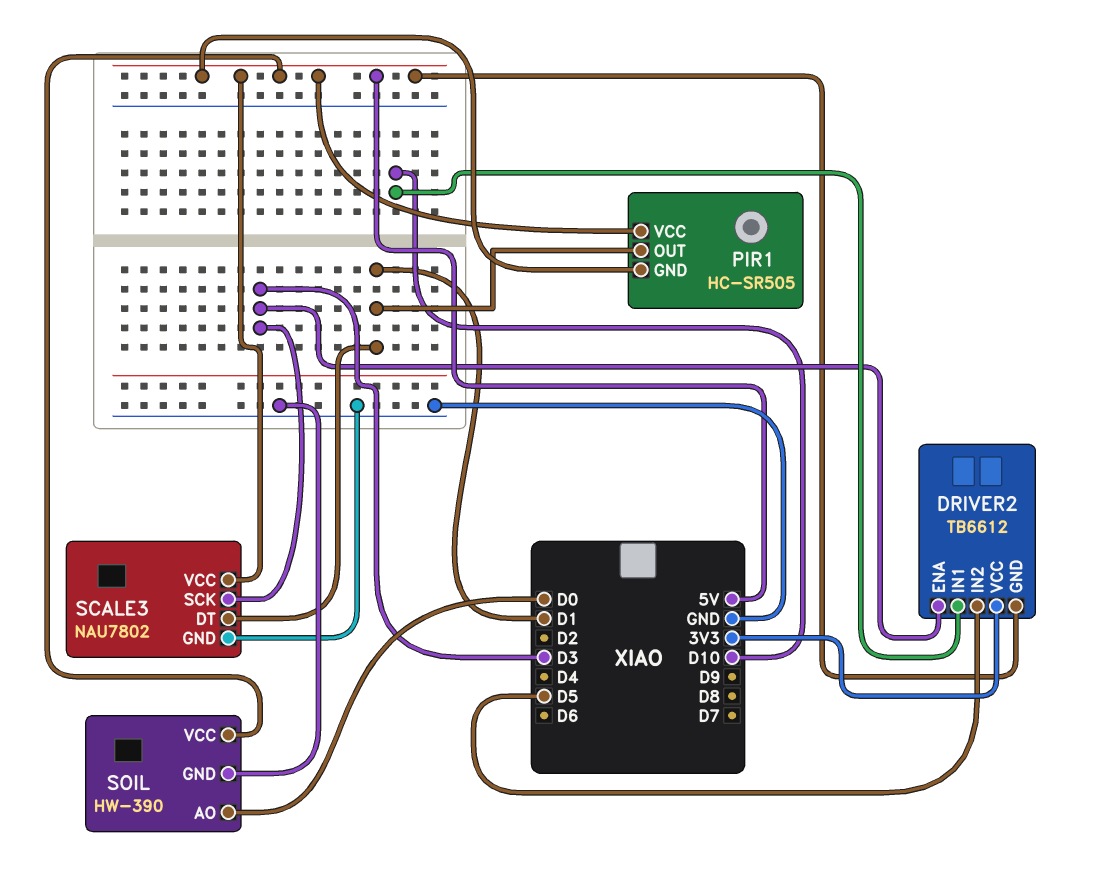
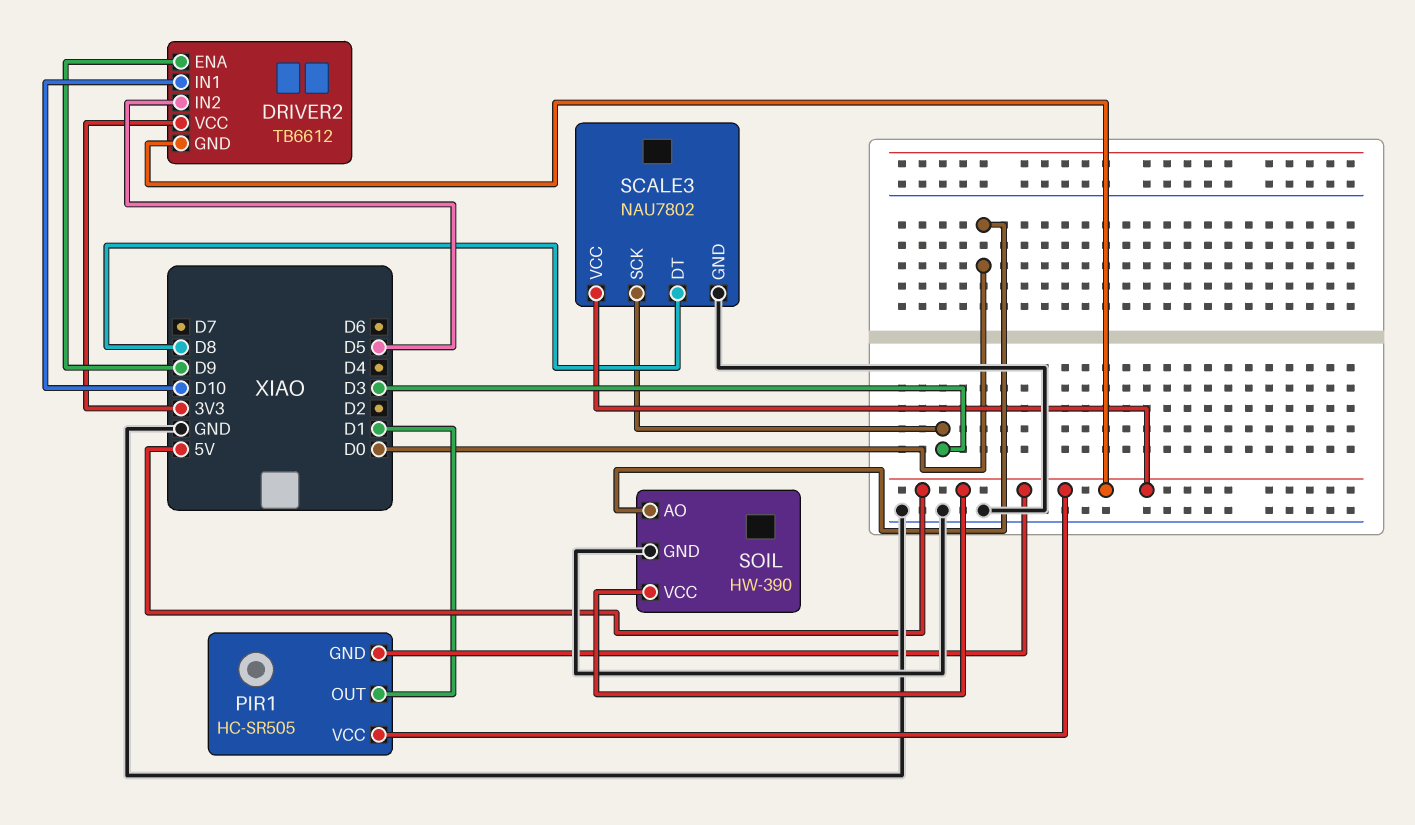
DRIVER2 pin ENA: D3 -> D9
SCALE3 pin DT: D1 -> D8

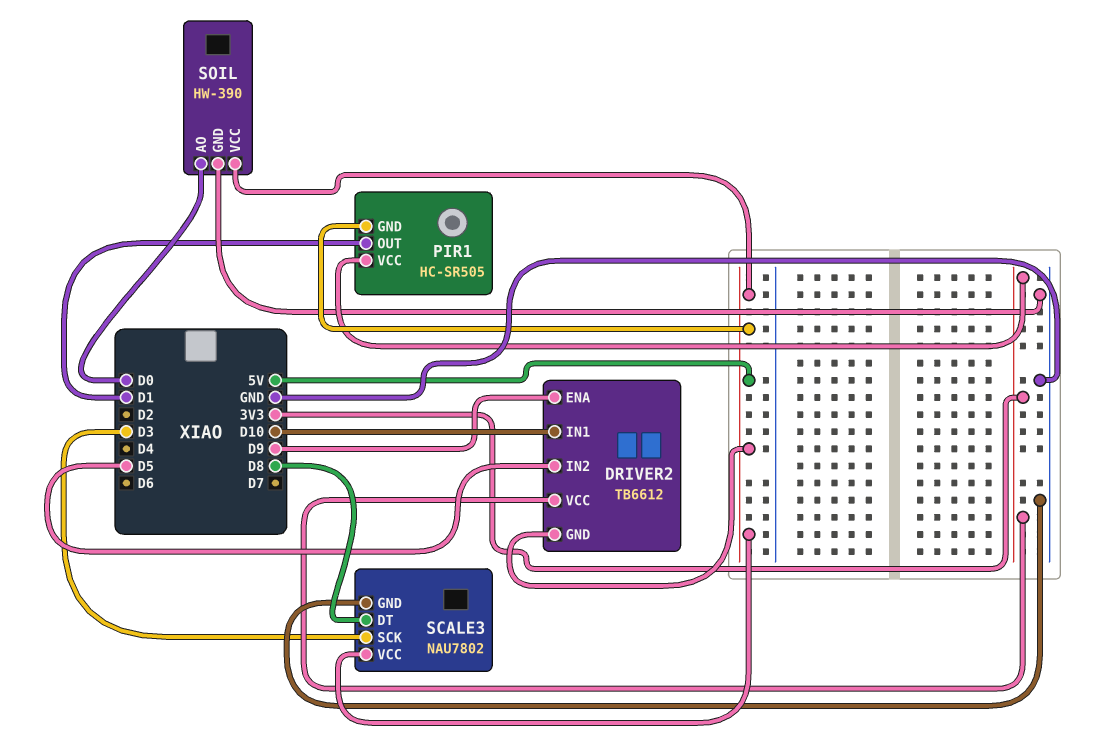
PIR1 pin VCC: 5V -> 3V3

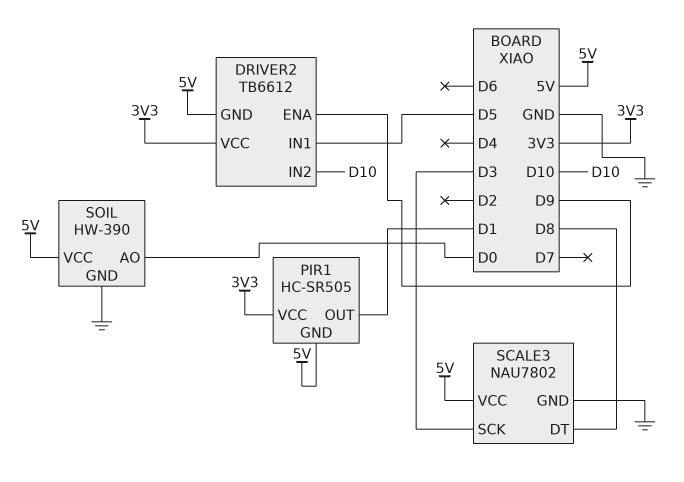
DRIVER2 pin IN1: D10 -> D5
DRIVER2 pin IN2: D5 -> D10

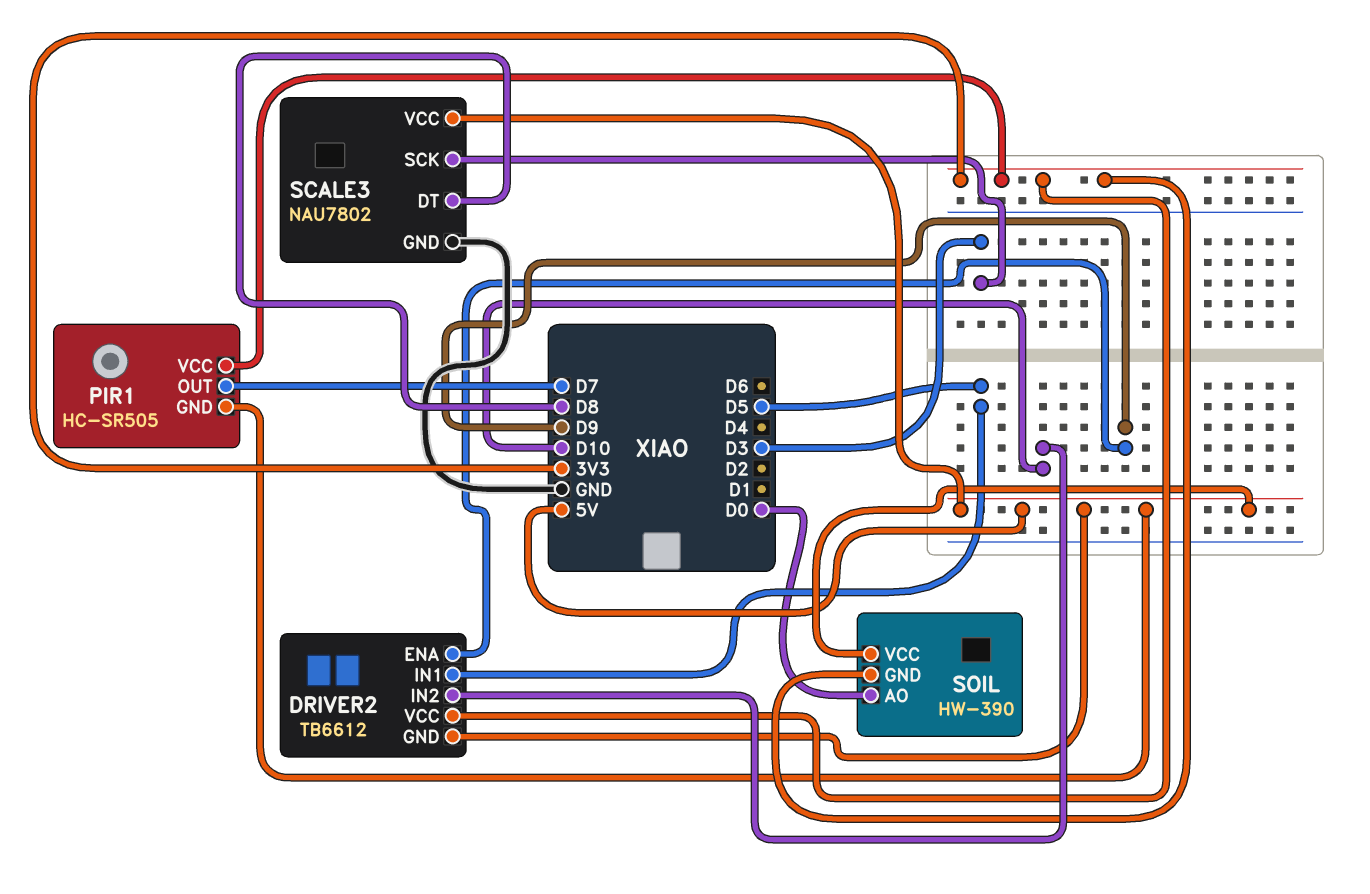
PIR1 pin OUT: D1 -> D7
SOIL pin GND: GND -> 3V3

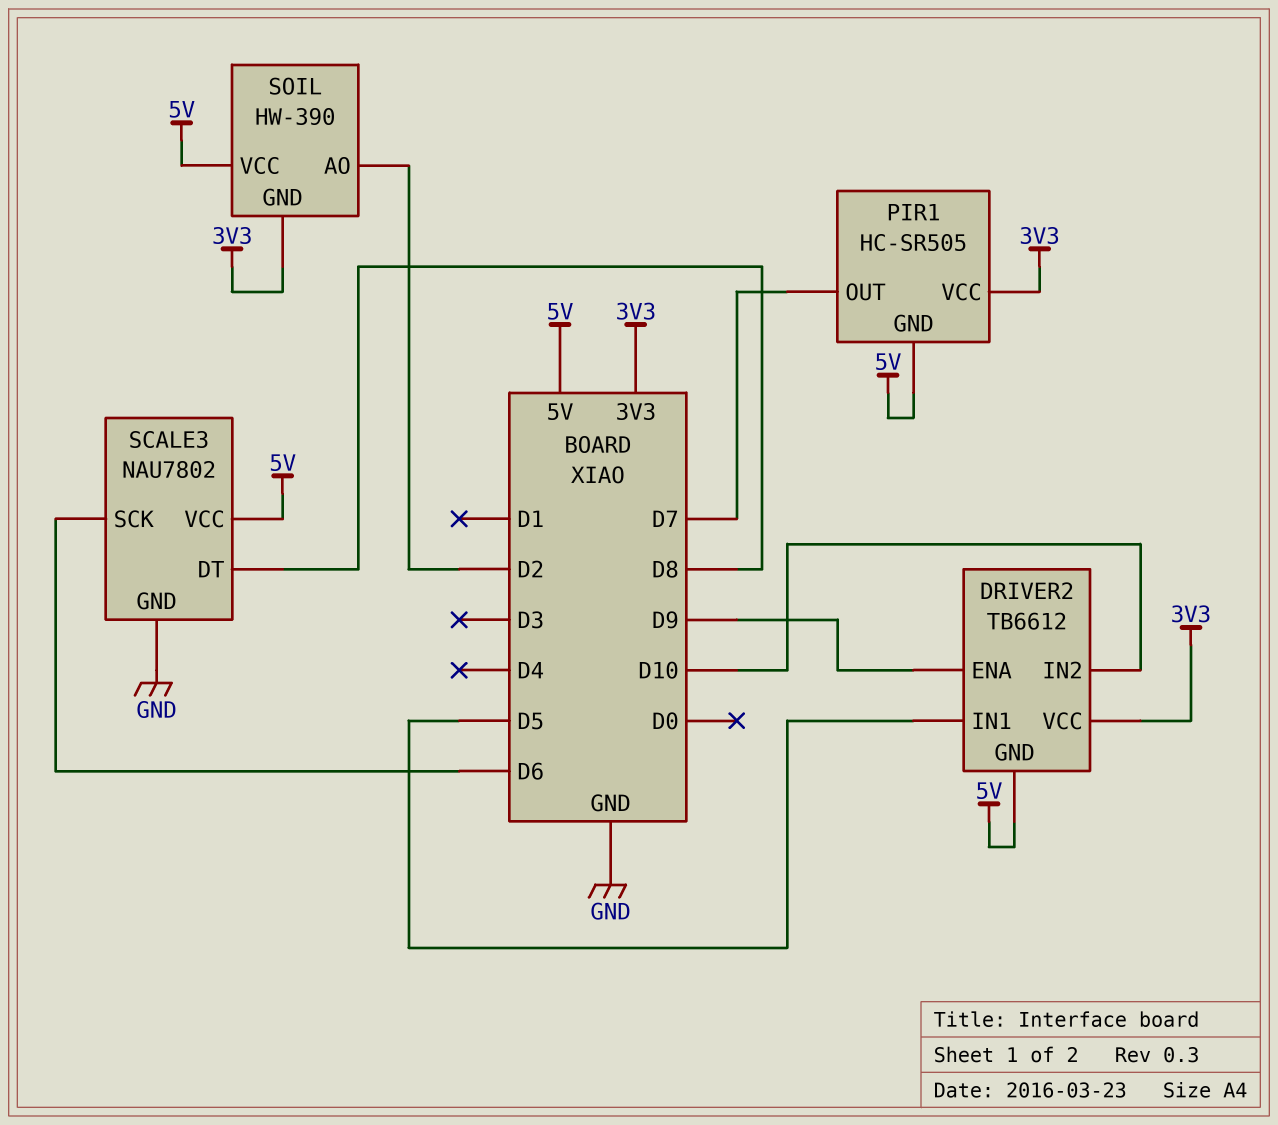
SCALE3 pin SCK: D3 -> D6
SOIL pin AO: D0 -> D2

